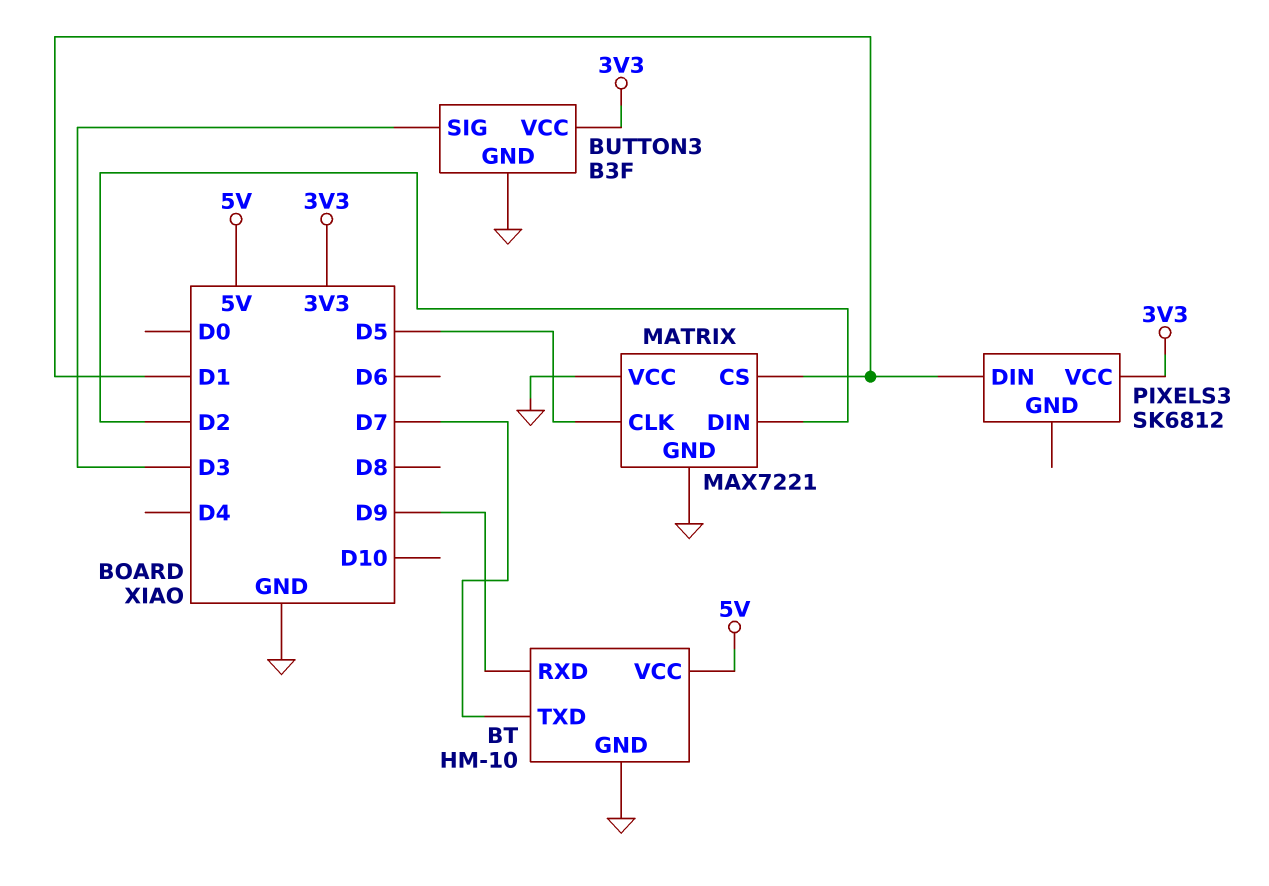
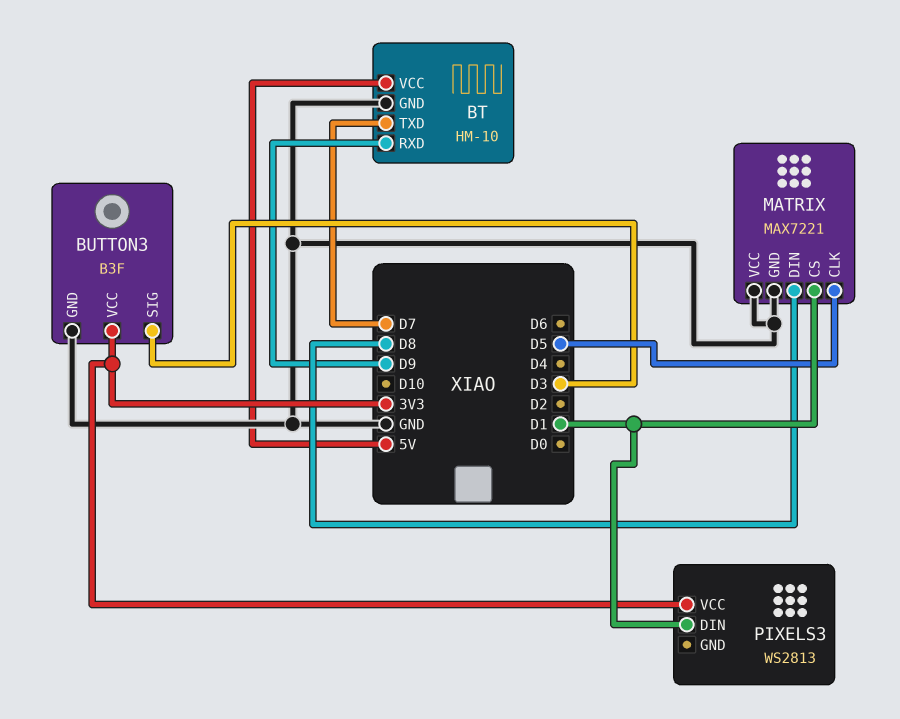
MATRIX pin DIN: D2 -> D8
PIXELS3: SK6812 -> WS2813

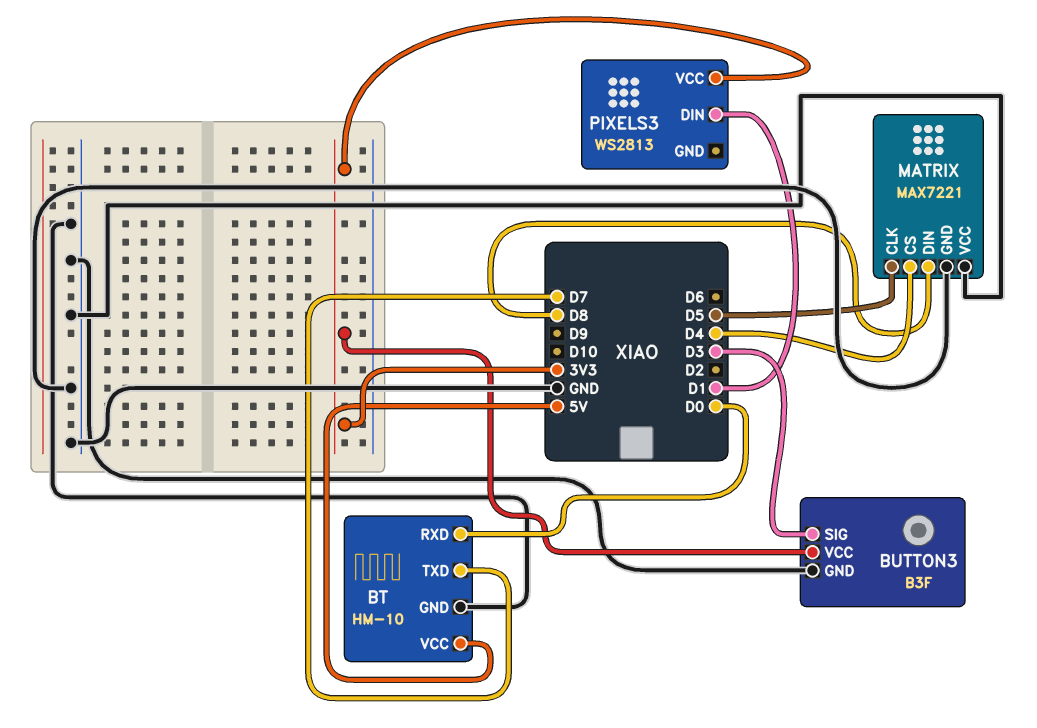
BT pin RXD: D9 -> D0
MATRIX pin CS: D1 -> D4

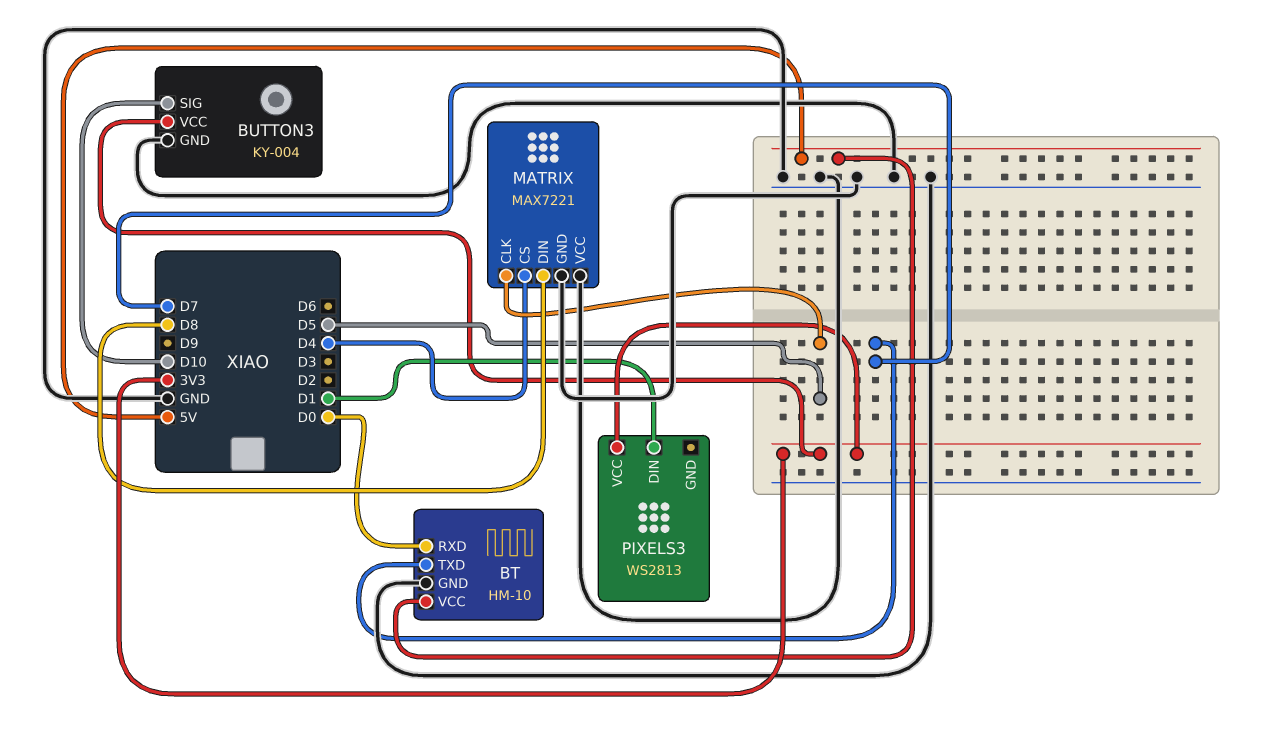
BUTTON3: B3F -> KY-004
BUTTON3 pin SIG: D3 -> D10

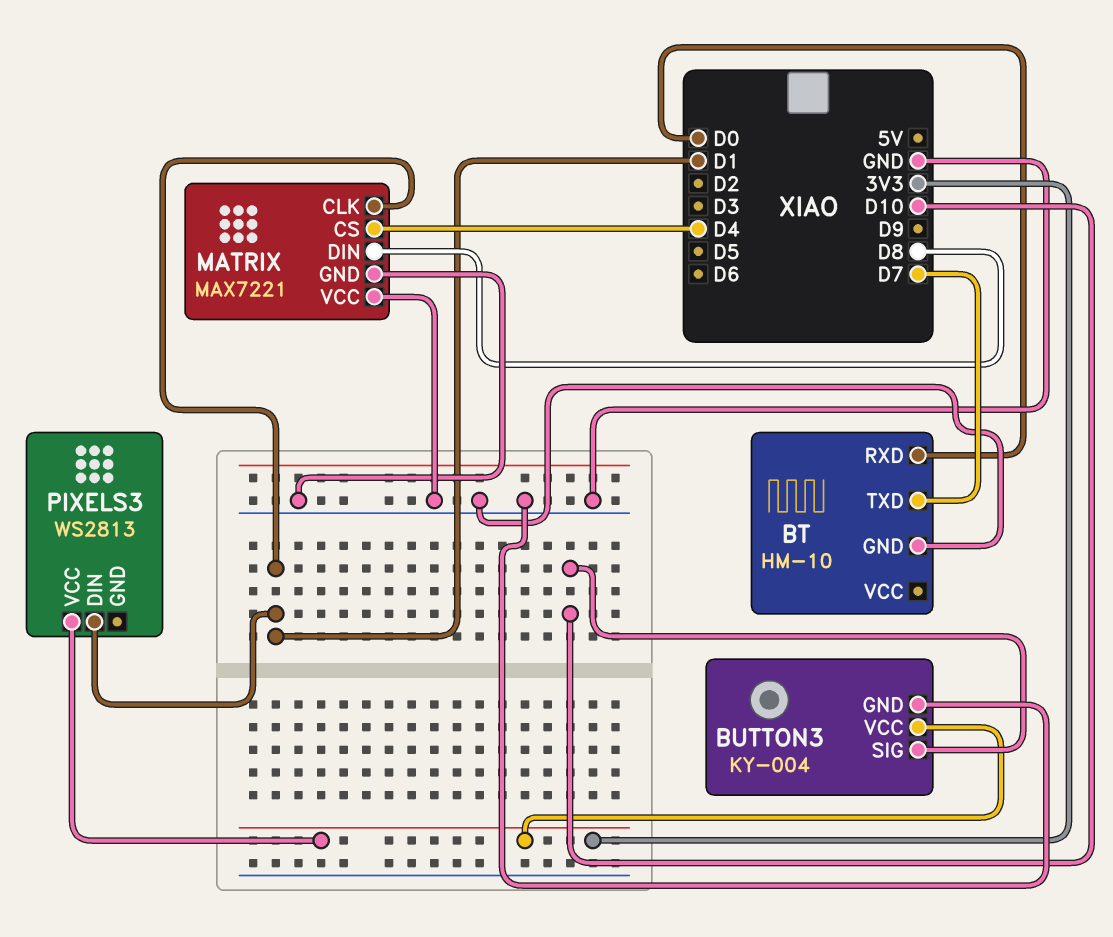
BT pin VCC: 5V -> none
MATRIX pin CLK: D5 -> D1

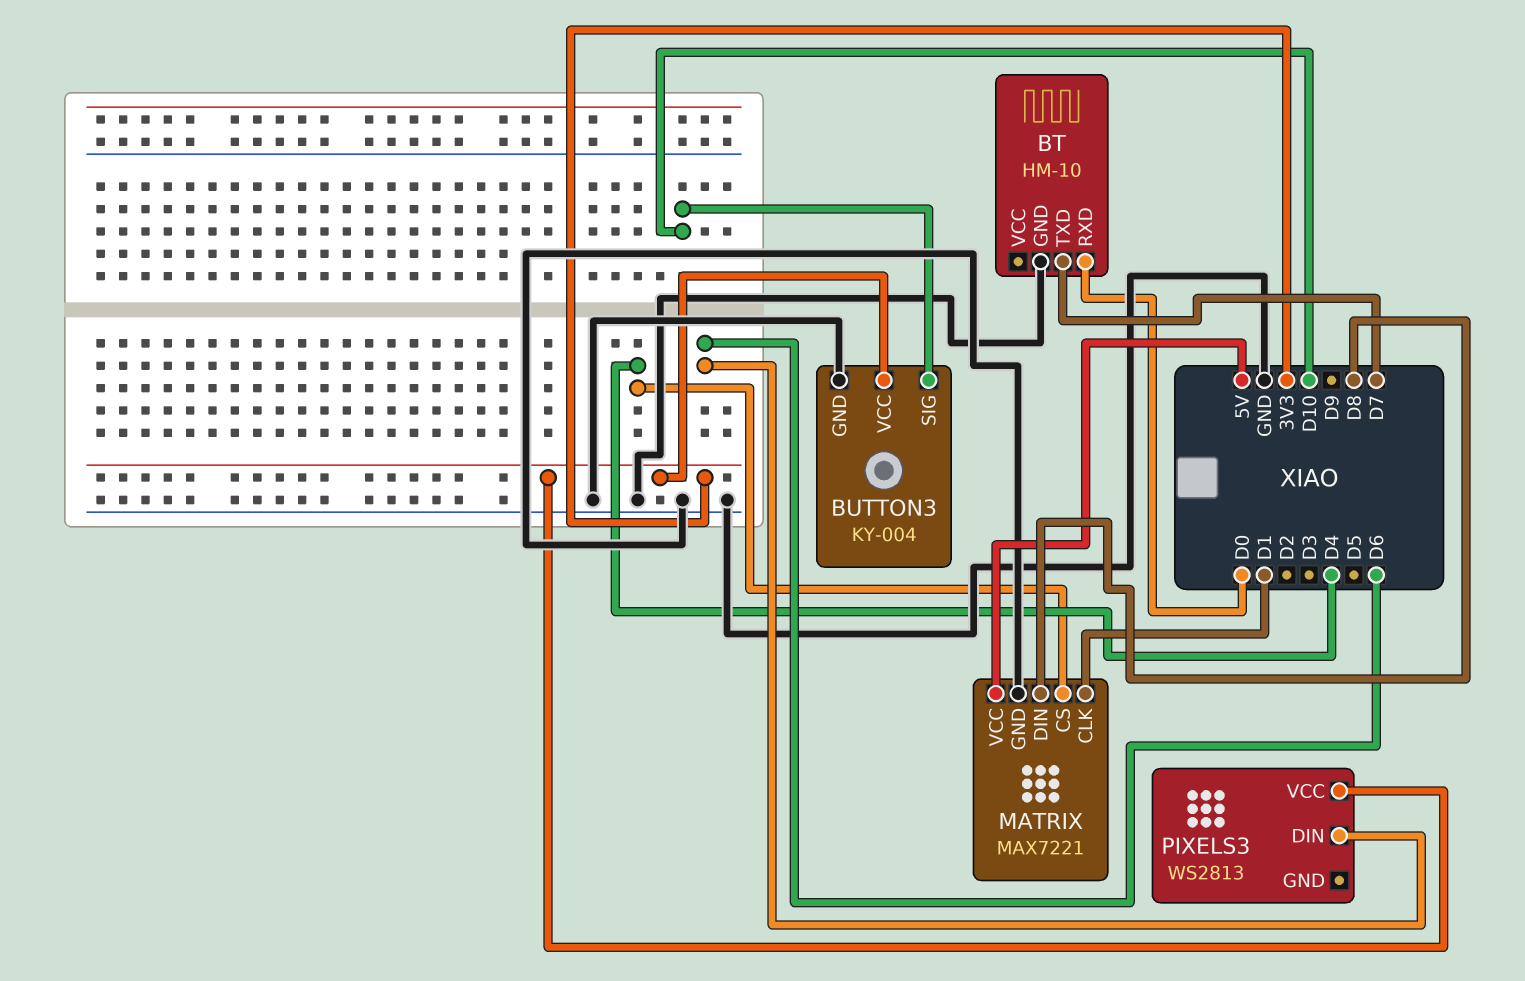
MATRIX pin VCC: GND -> 5V
PIXELS3 pin DIN: D1 -> D6

